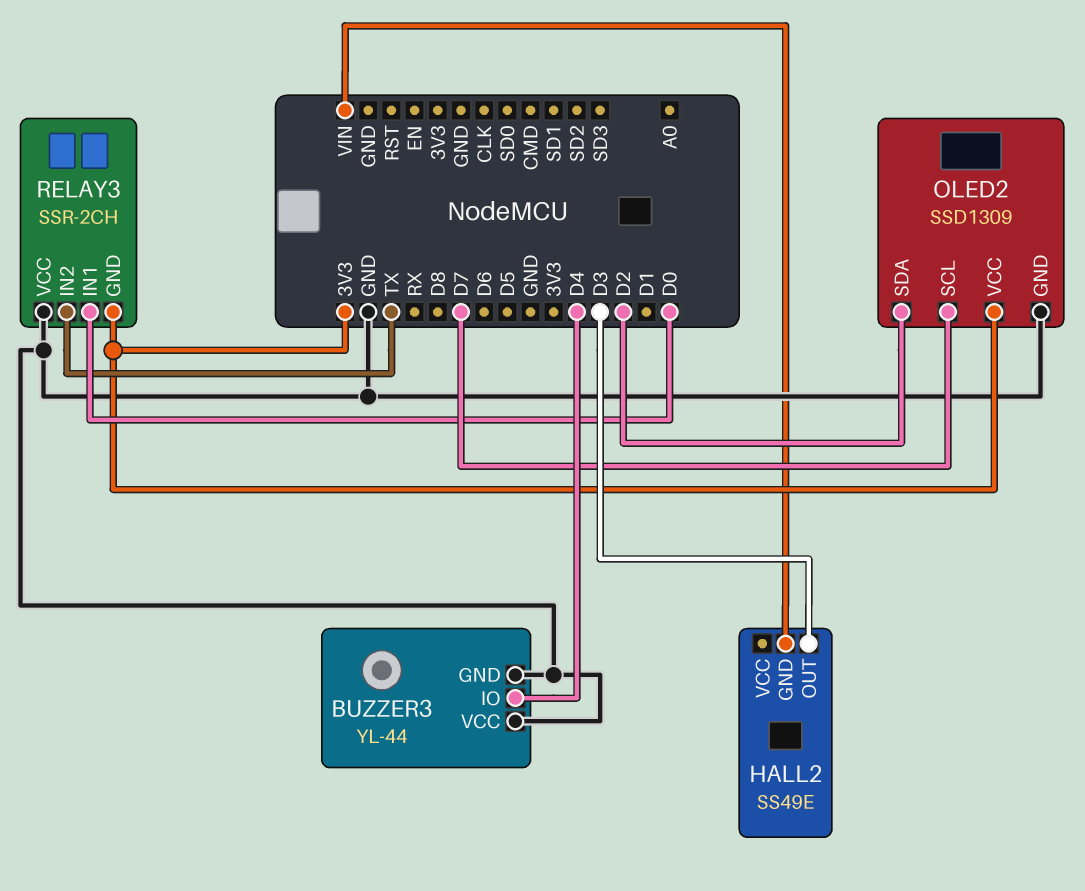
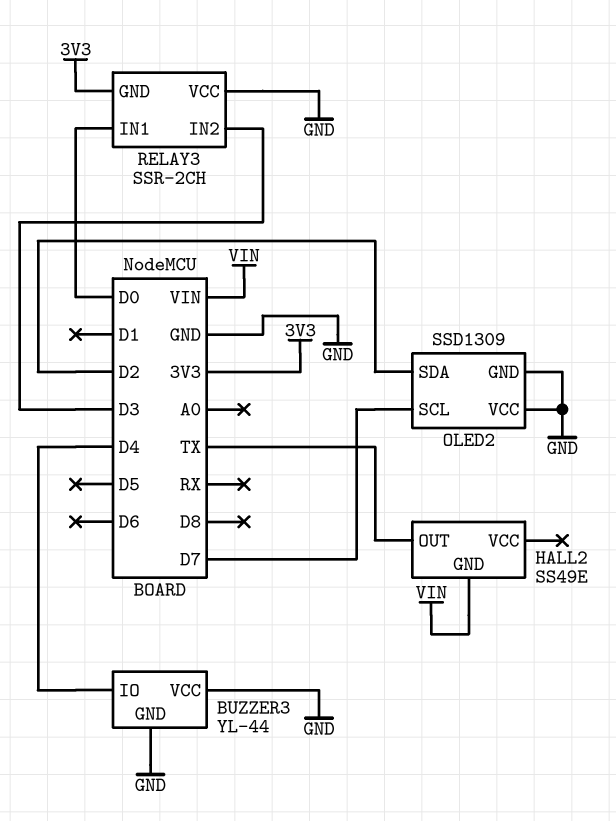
HALL2 pin OUT: D3 -> TX
OLED2 pin VCC: 3V3 -> GND
RELAY3 pin IN2: TX -> D3

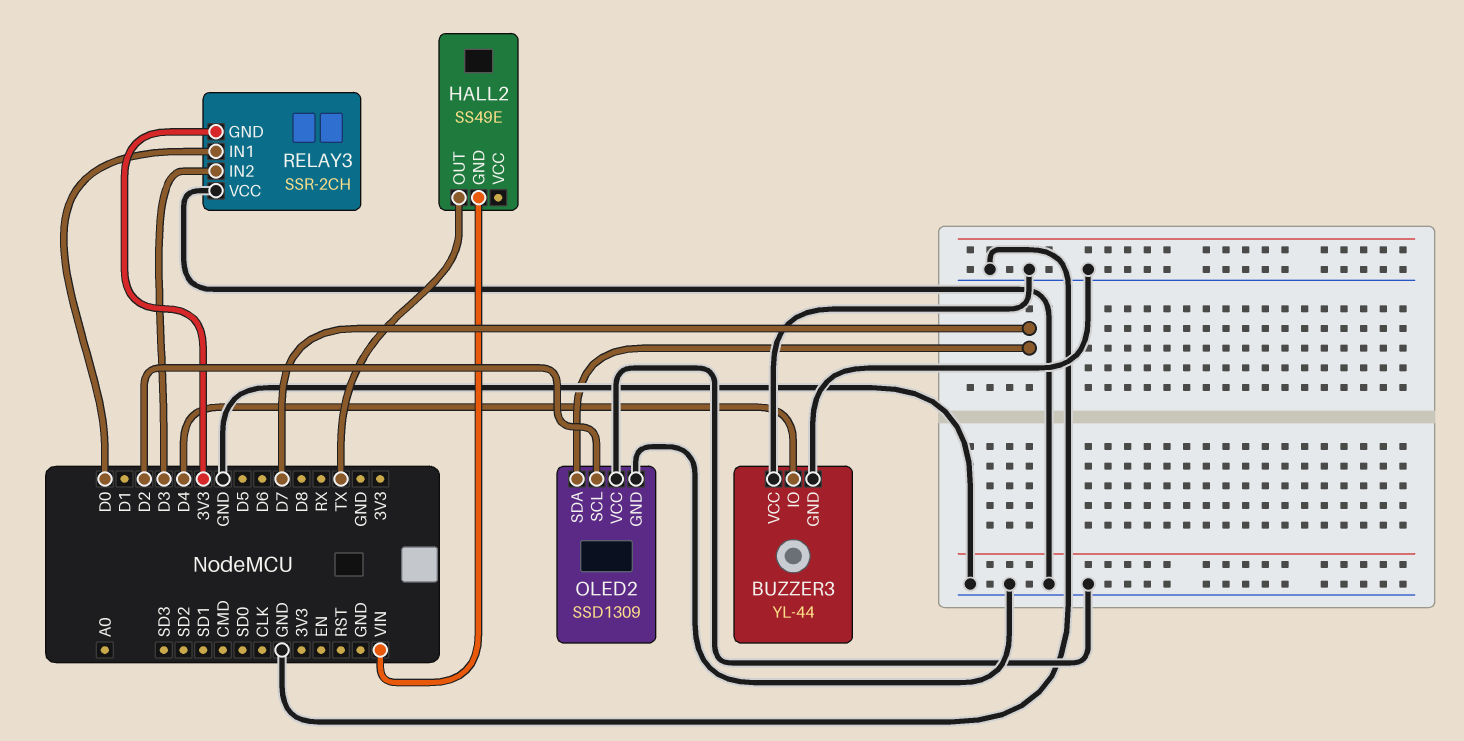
OLED2 pin SCL: D7 -> D2
OLED2 pin SDA: D2 -> D7

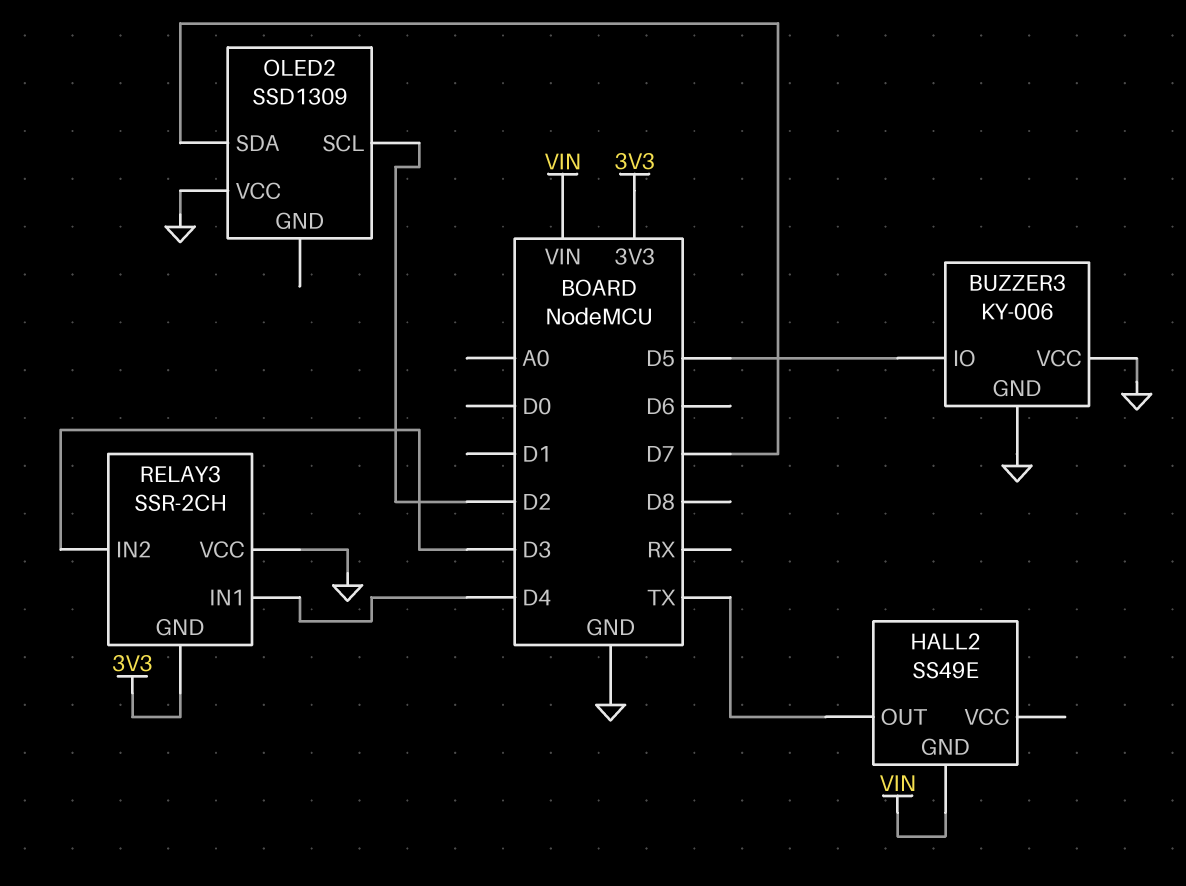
BUZZER3: YL-44 -> KY-006
BUZZER3 pin IO: D4 -> D5
OLED2 pin GND: GND -> none
RELAY3 pin IN1: D0 -> D4

